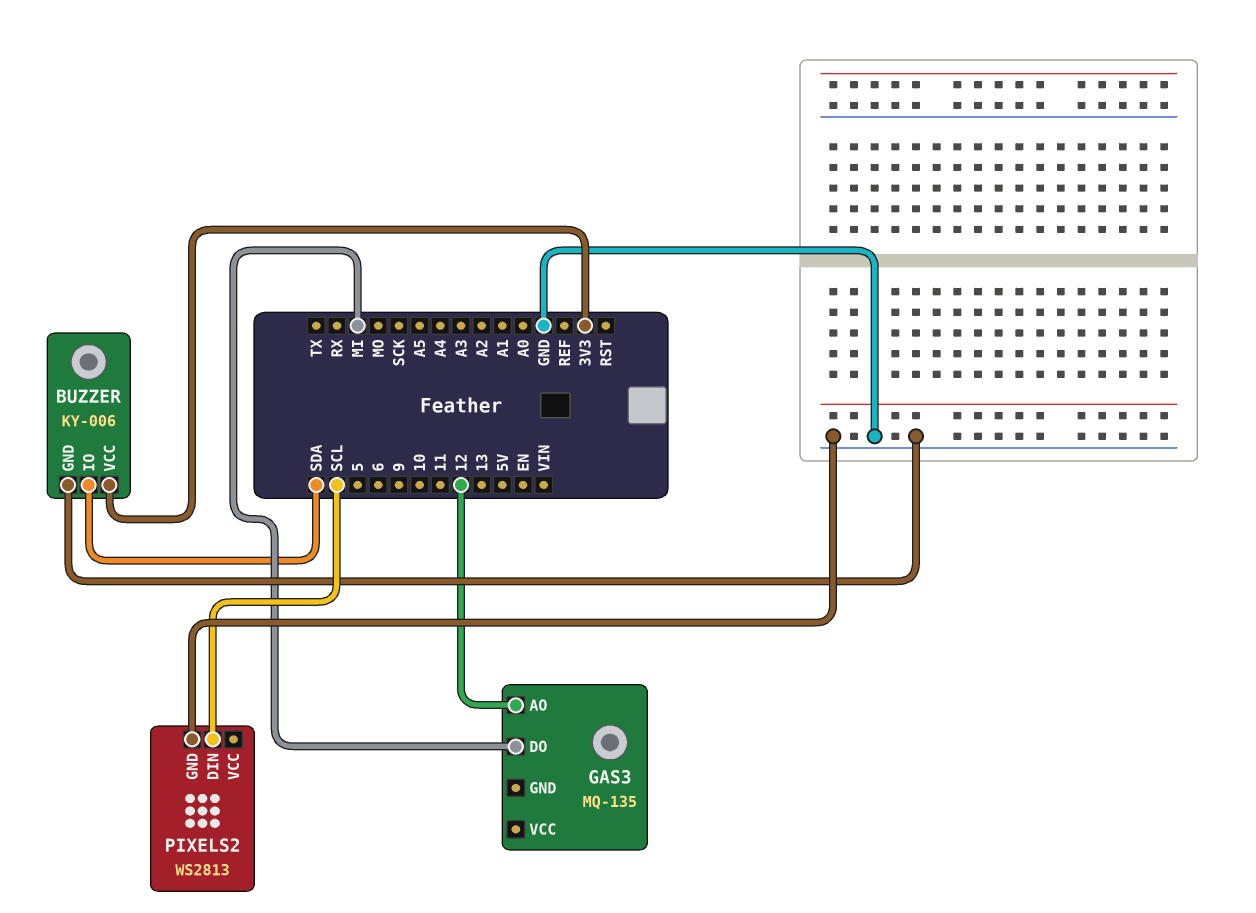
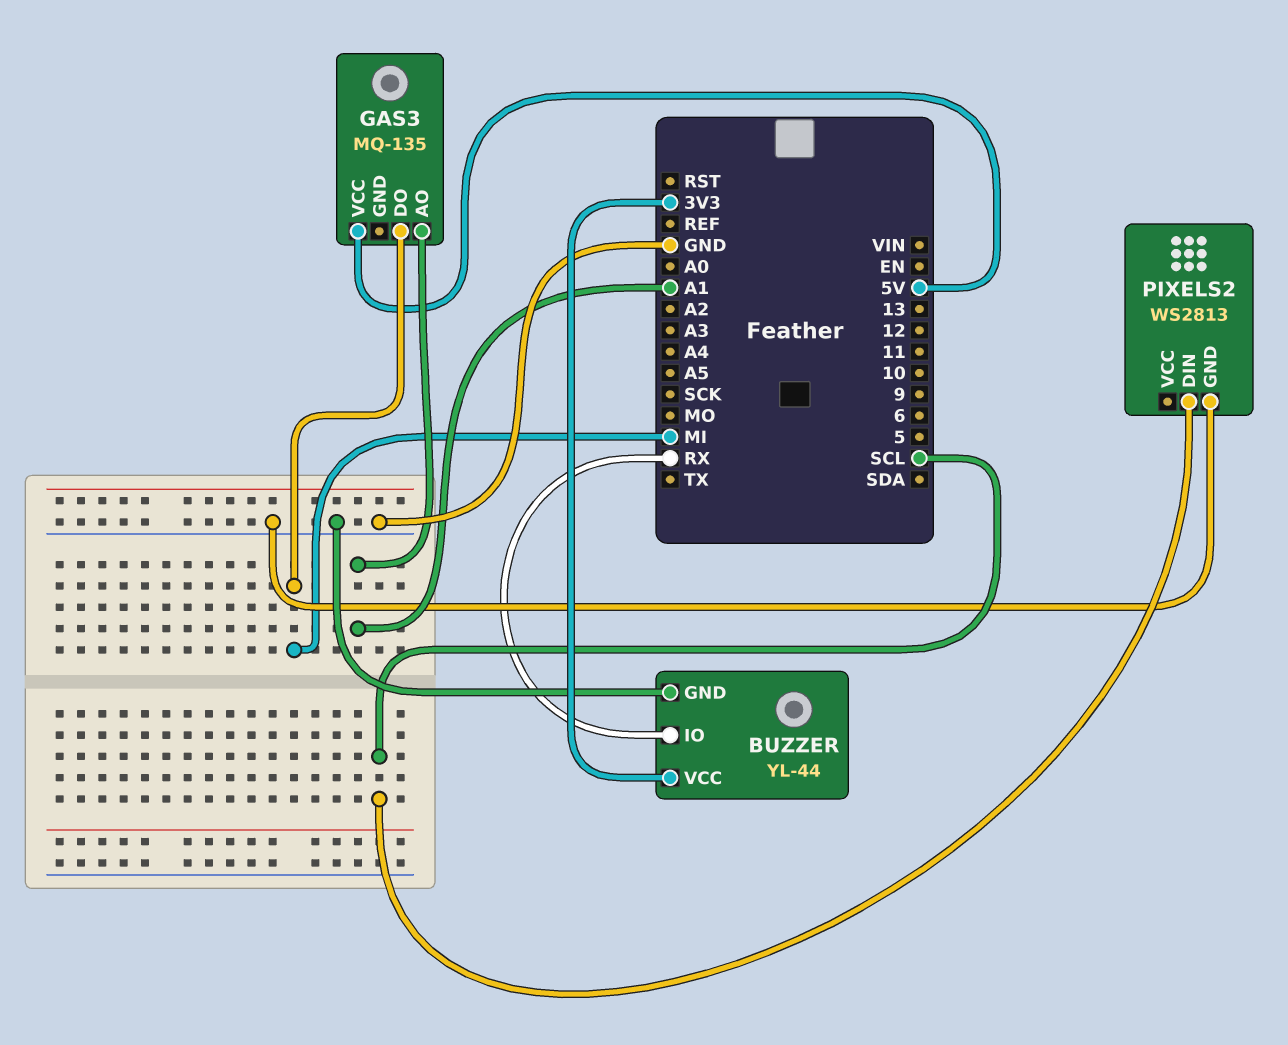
BUZZER: KY-006 -> YL-44
BUZZER pin IO: SDA -> RX
GAS3 pin AO: 12 -> A1
GAS3 pin VCC: none -> 5V

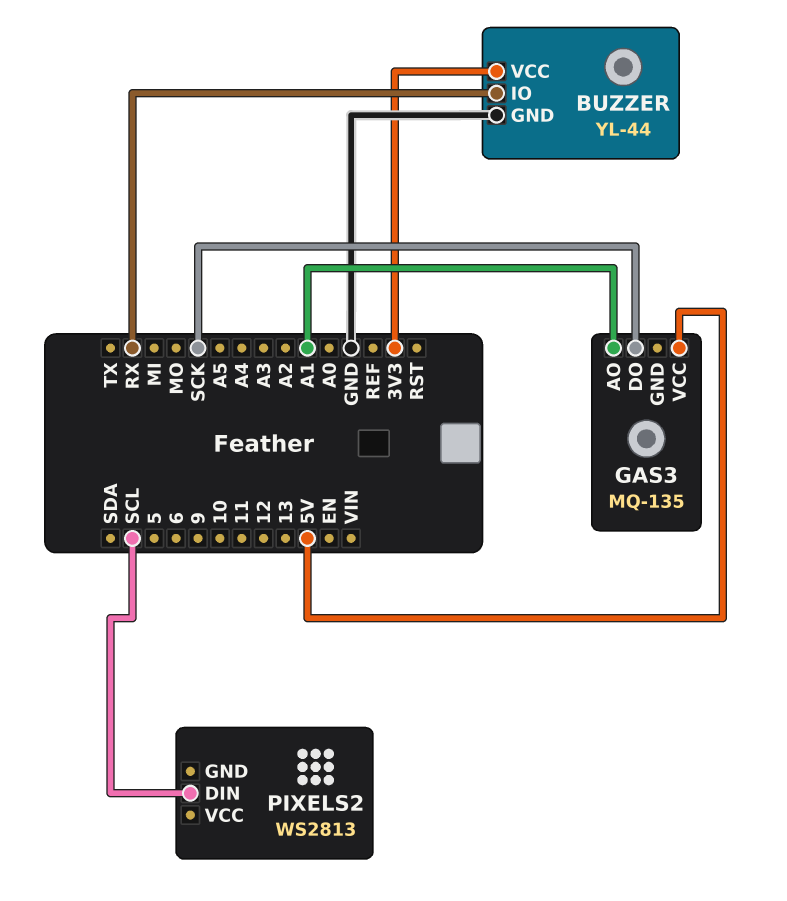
GAS3 pin DO: MI -> SCK
PIXELS2 pin GND: GND -> none

